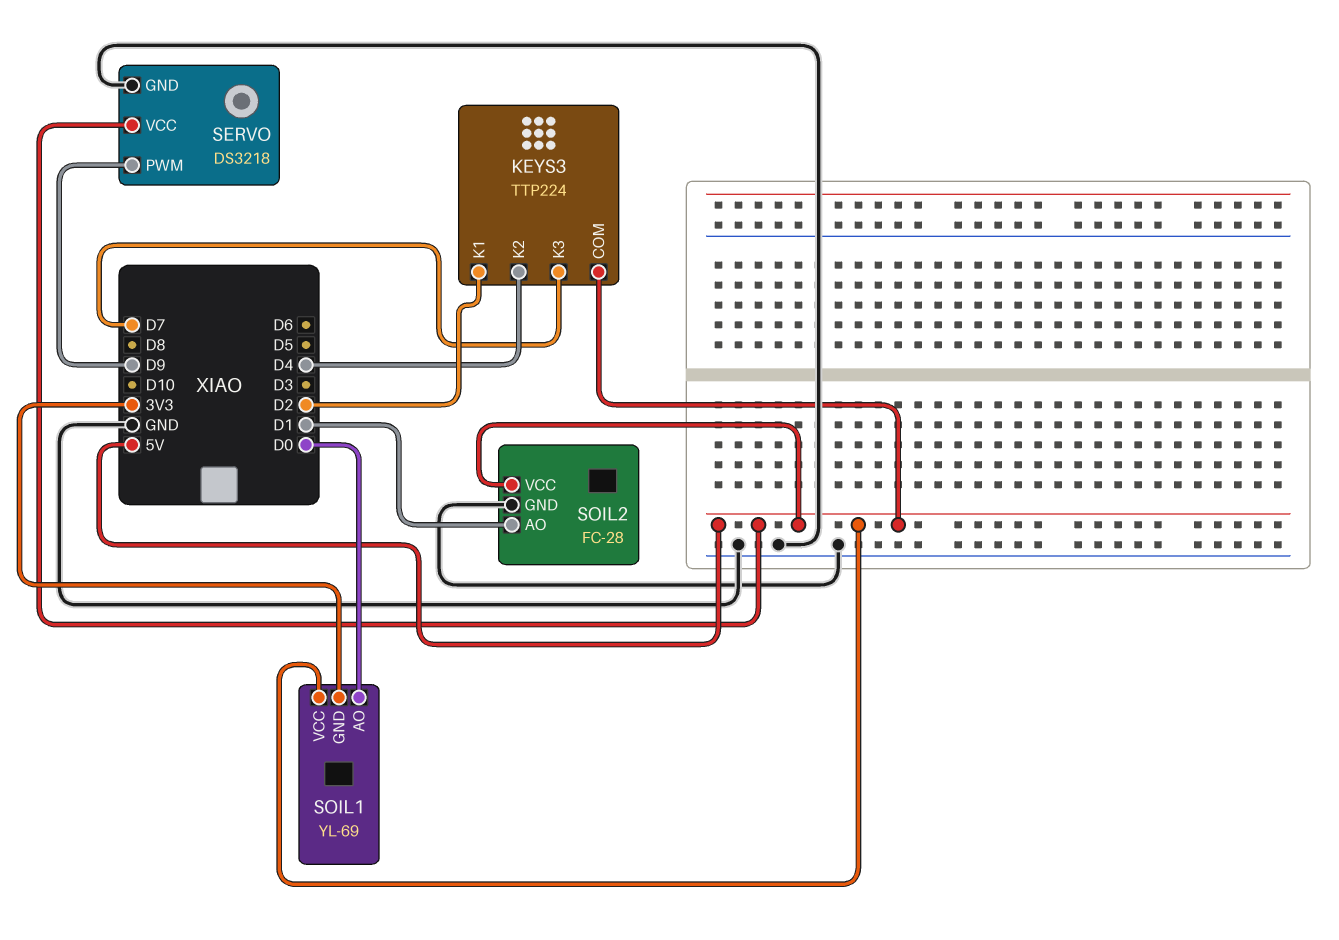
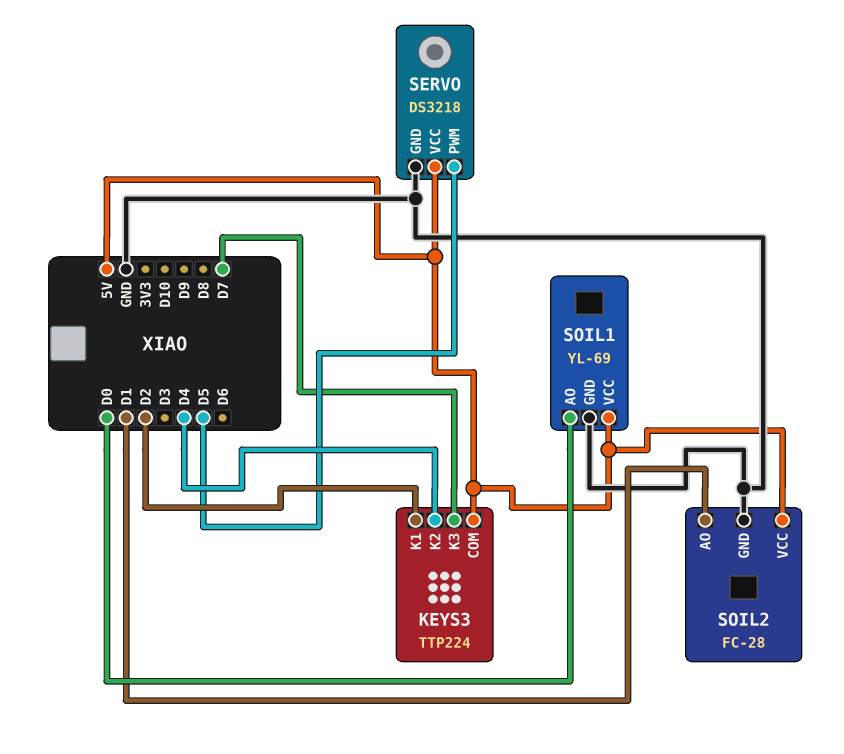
SERVO pin PWM: D9 -> D5
SOIL1 pin GND: 3V3 -> GND

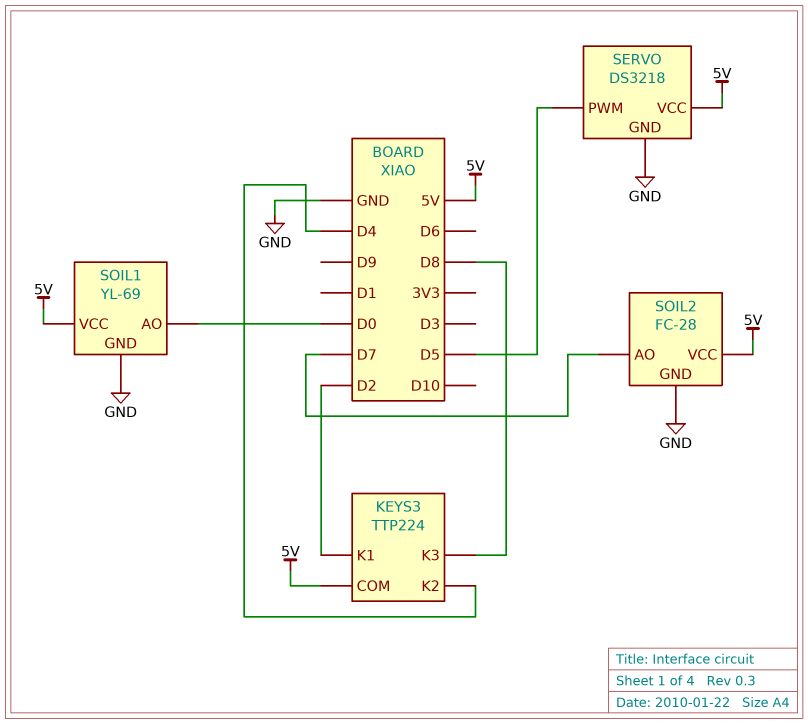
KEYS3 pin K3: D7 -> D8
SOIL2 pin AO: D1 -> D7

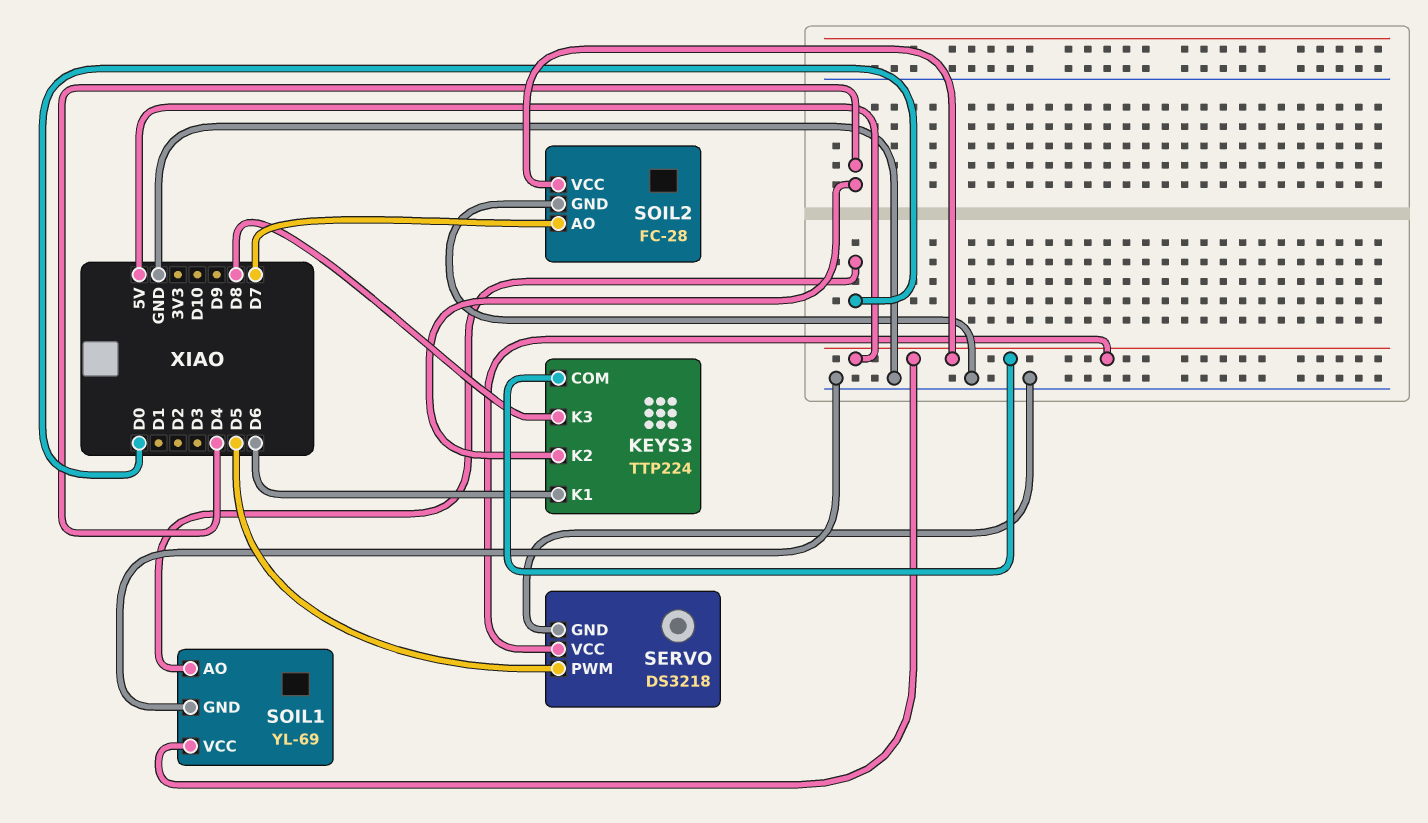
KEYS3 pin K1: D2 -> D6

